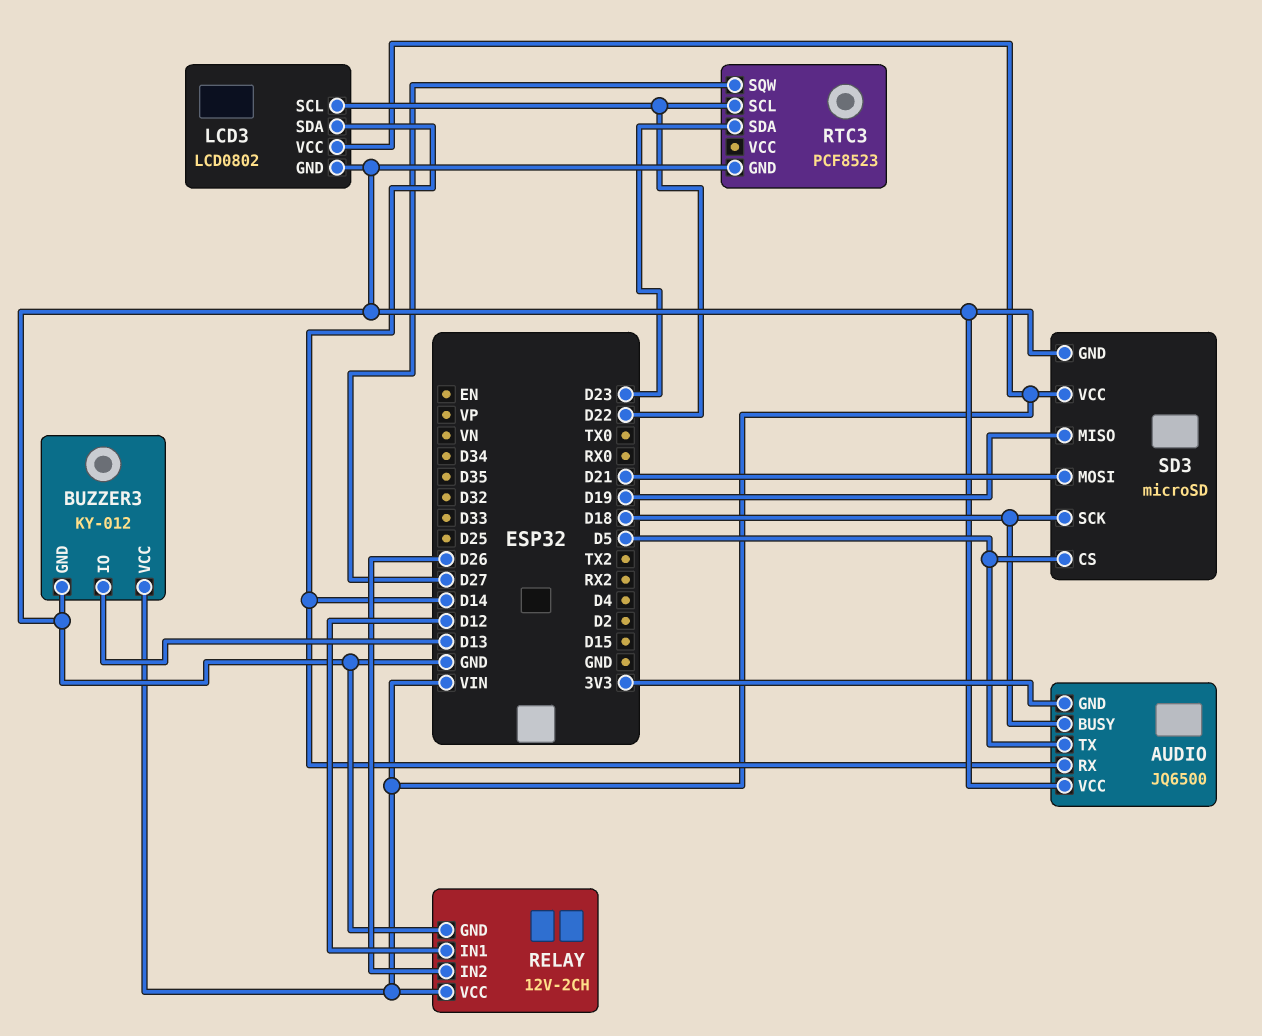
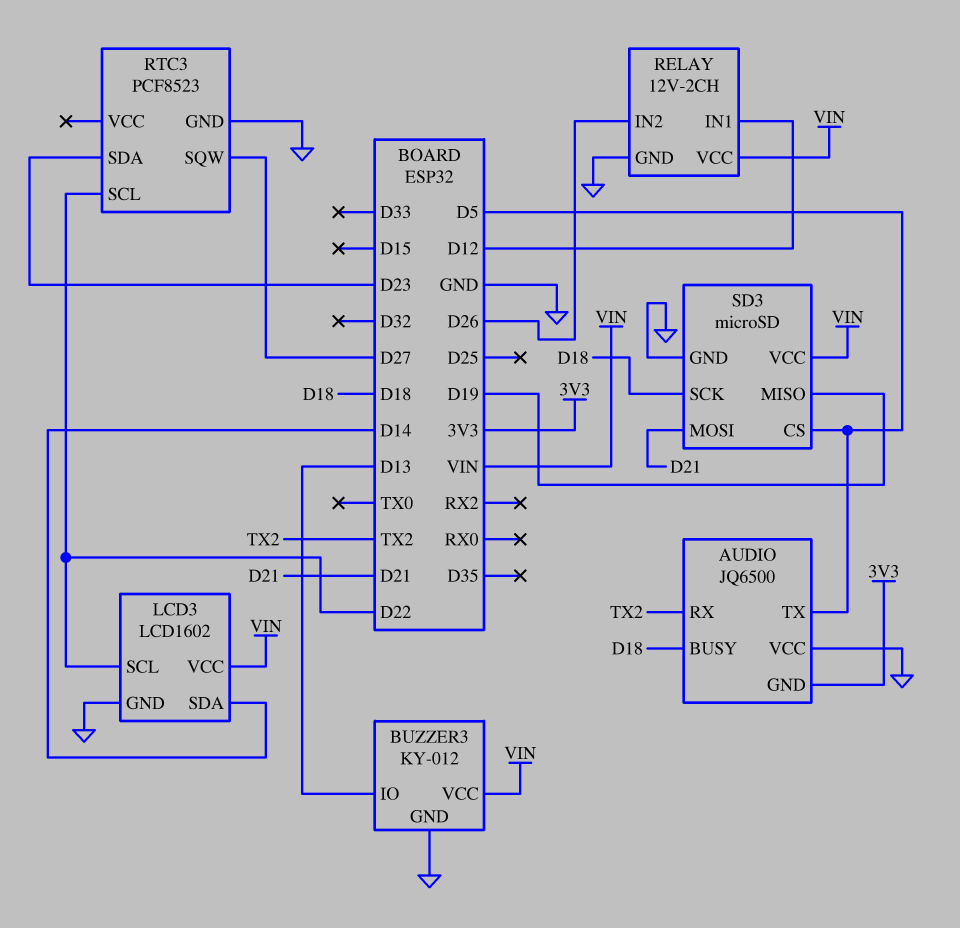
AUDIO pin RX: D14 -> TX2
LCD3: LCD0802 -> LCD1602

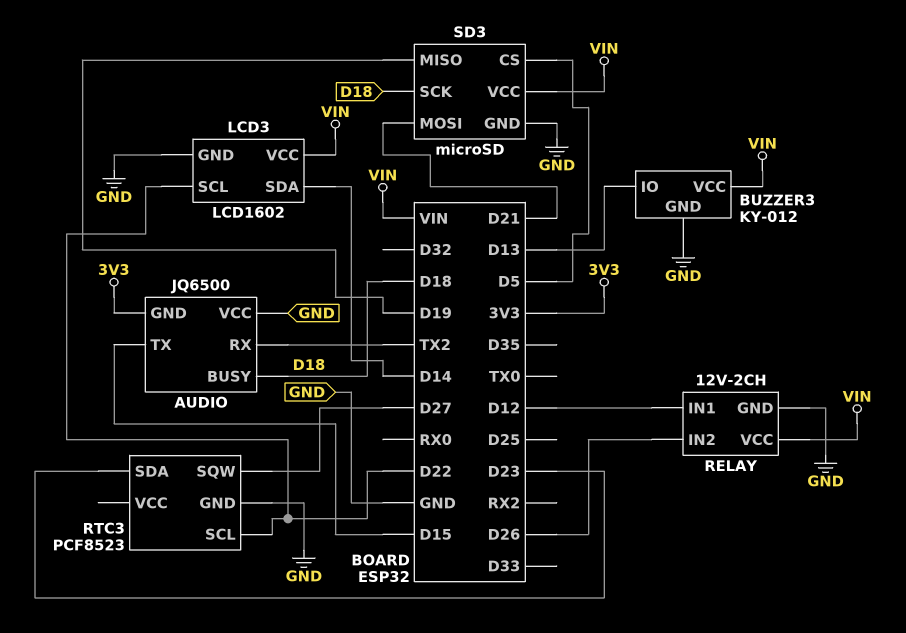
AUDIO pin TX: D5 -> D15

